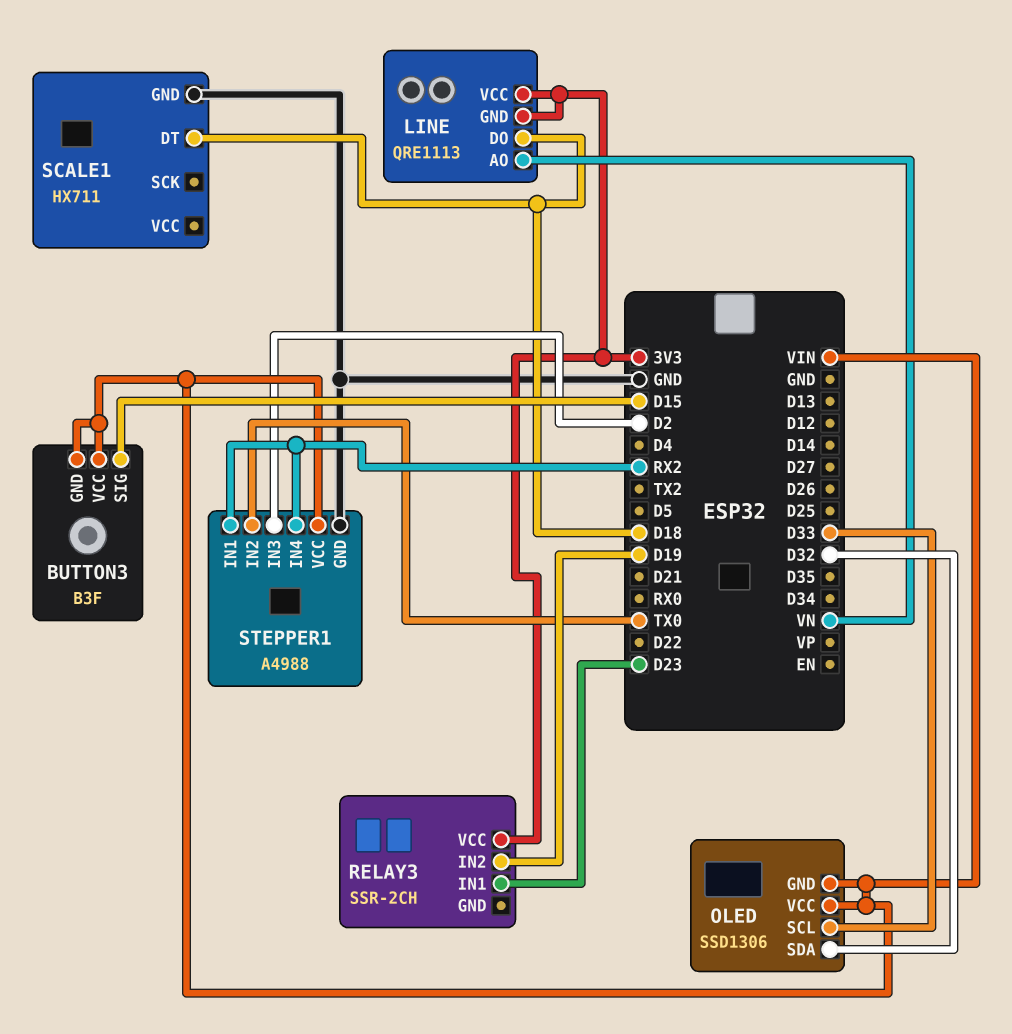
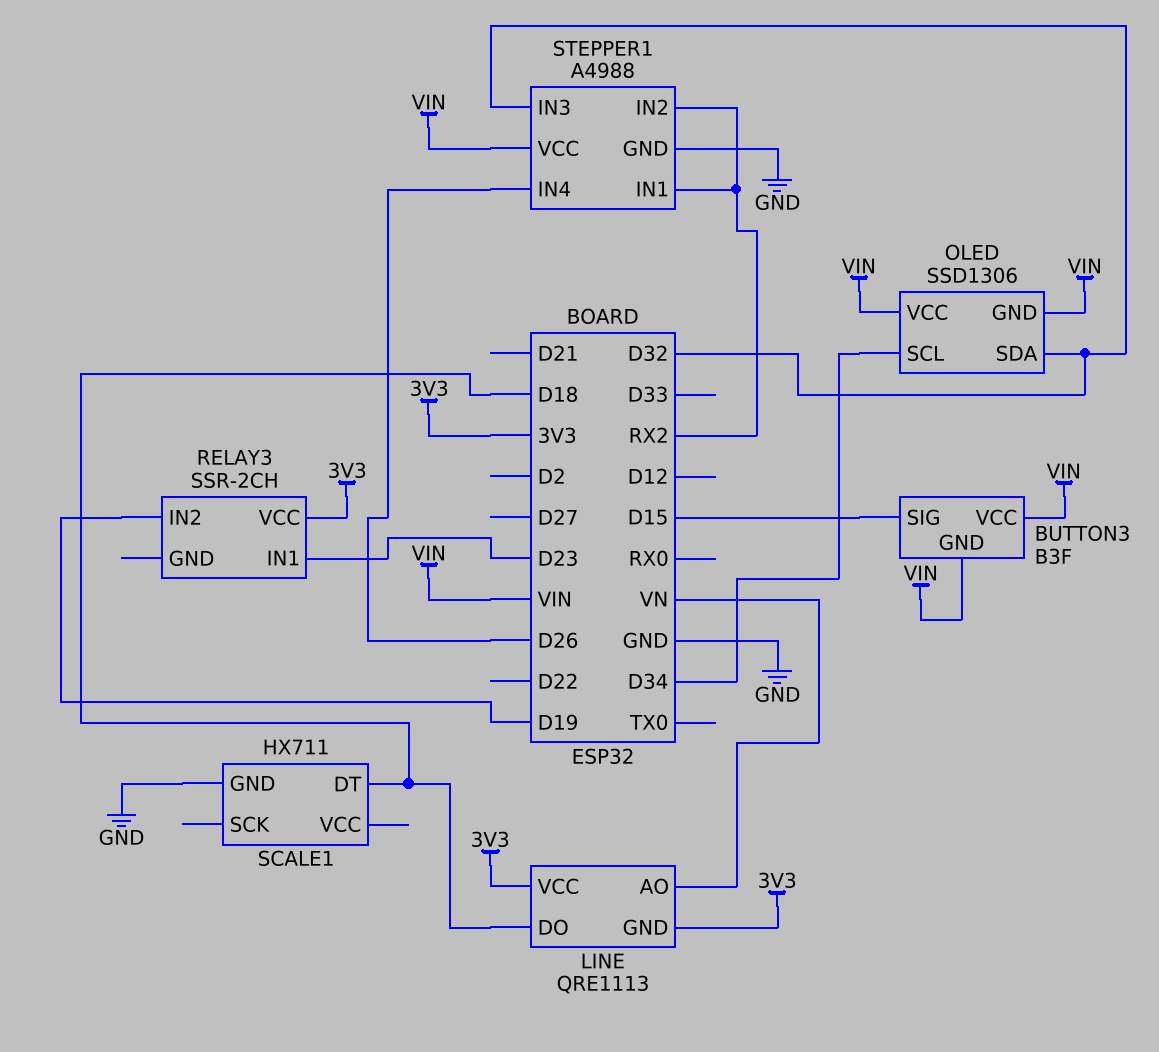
OLED pin SCL: D33 -> D34
STEPPER1 pin IN2: TX0 -> RX2
STEPPER1 pin IN3: D2 -> D32
STEPPER1 pin IN4: RX2 -> D26

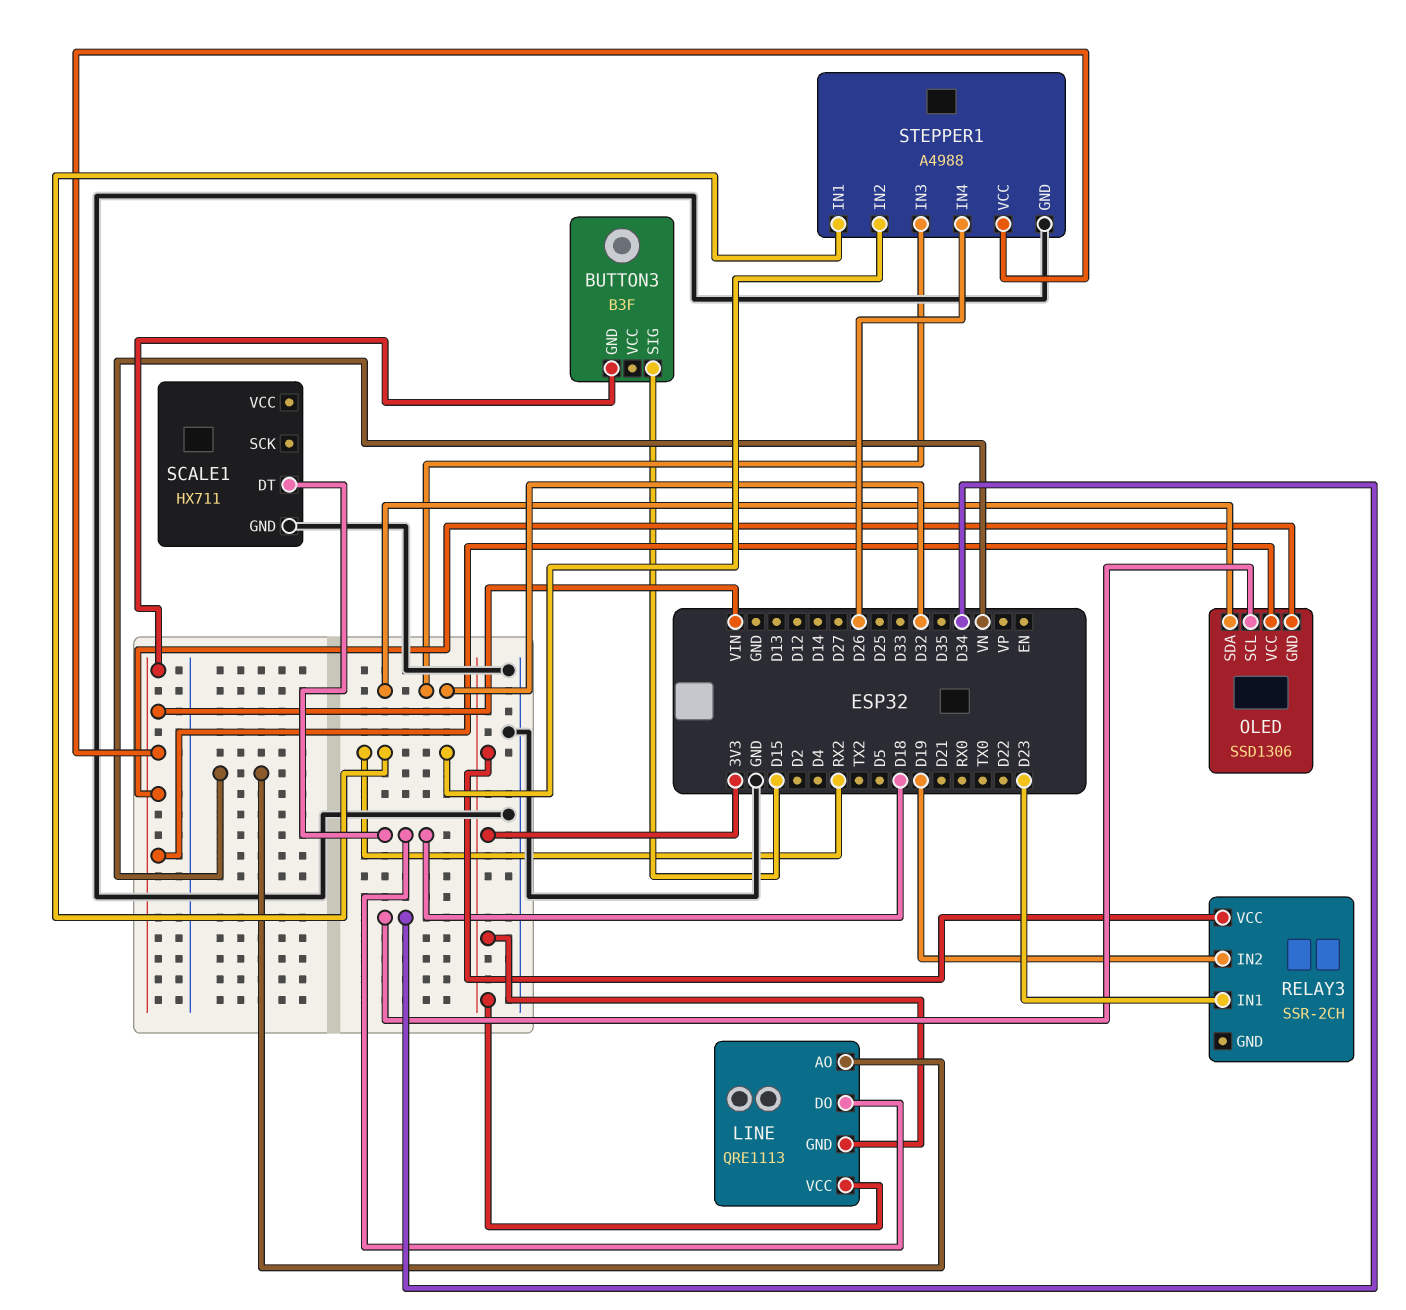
BUTTON3 pin VCC: VIN -> none

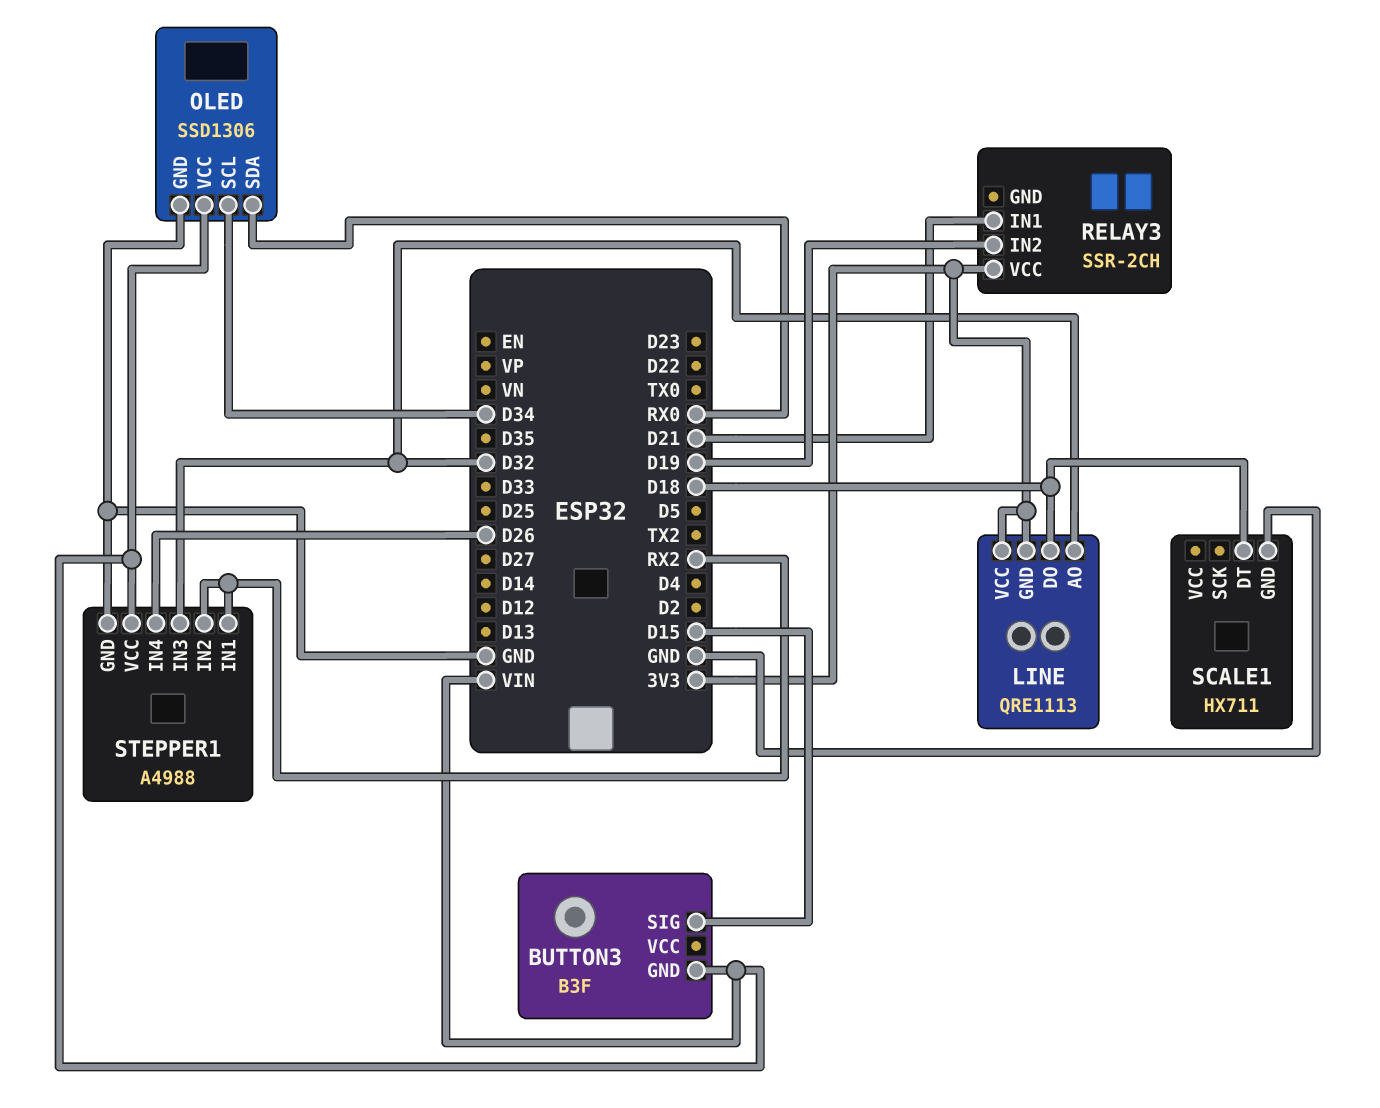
LINE pin AO: VN -> D32
OLED pin GND: VIN -> GND
OLED pin SDA: D32 -> RX0
RELAY3 pin IN1: D23 -> D21

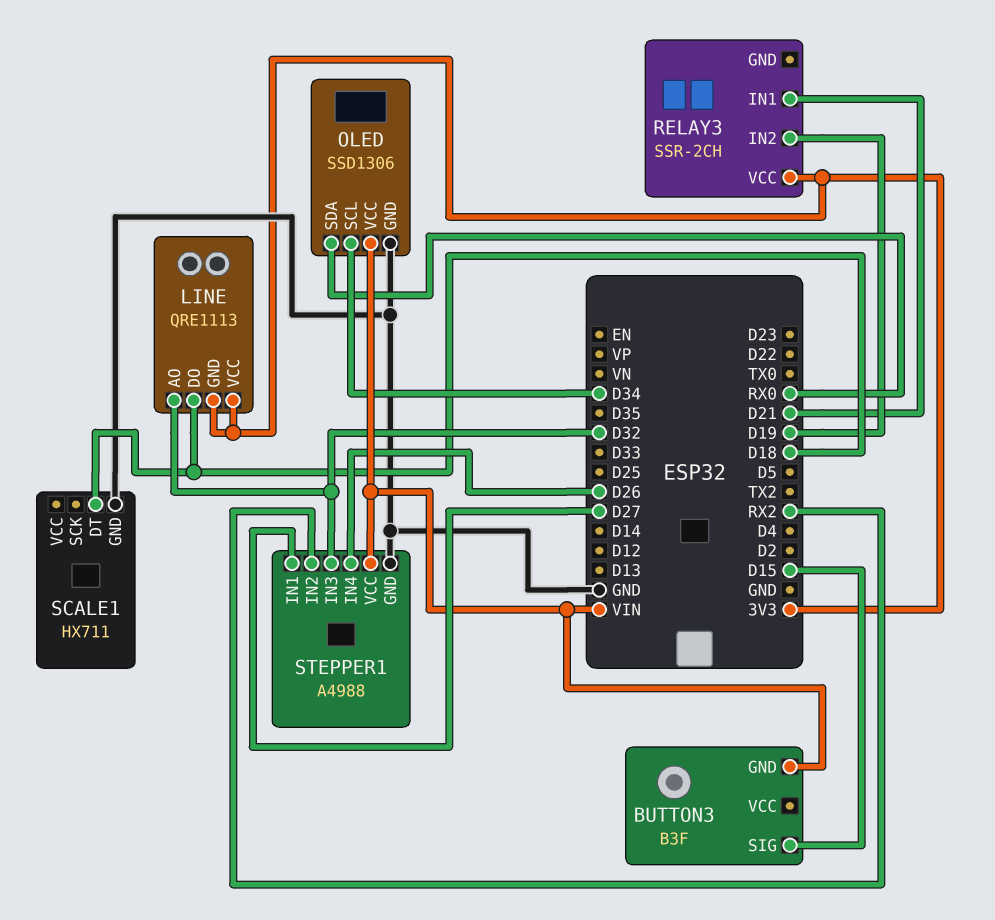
STEPPER1 pin IN1: RX2 -> D27

